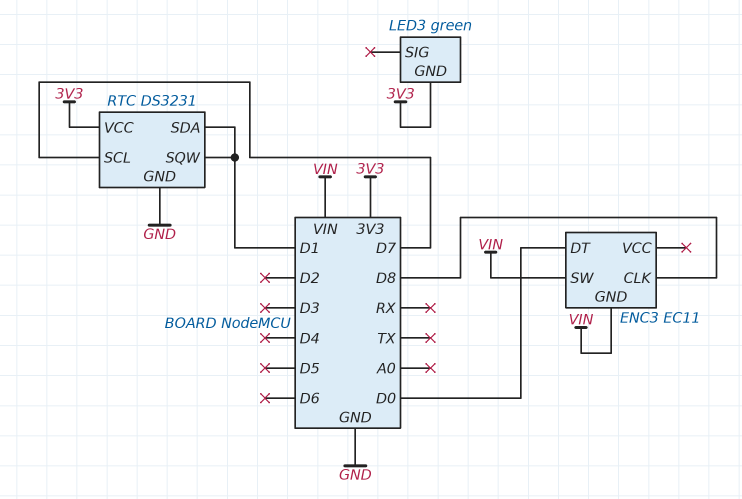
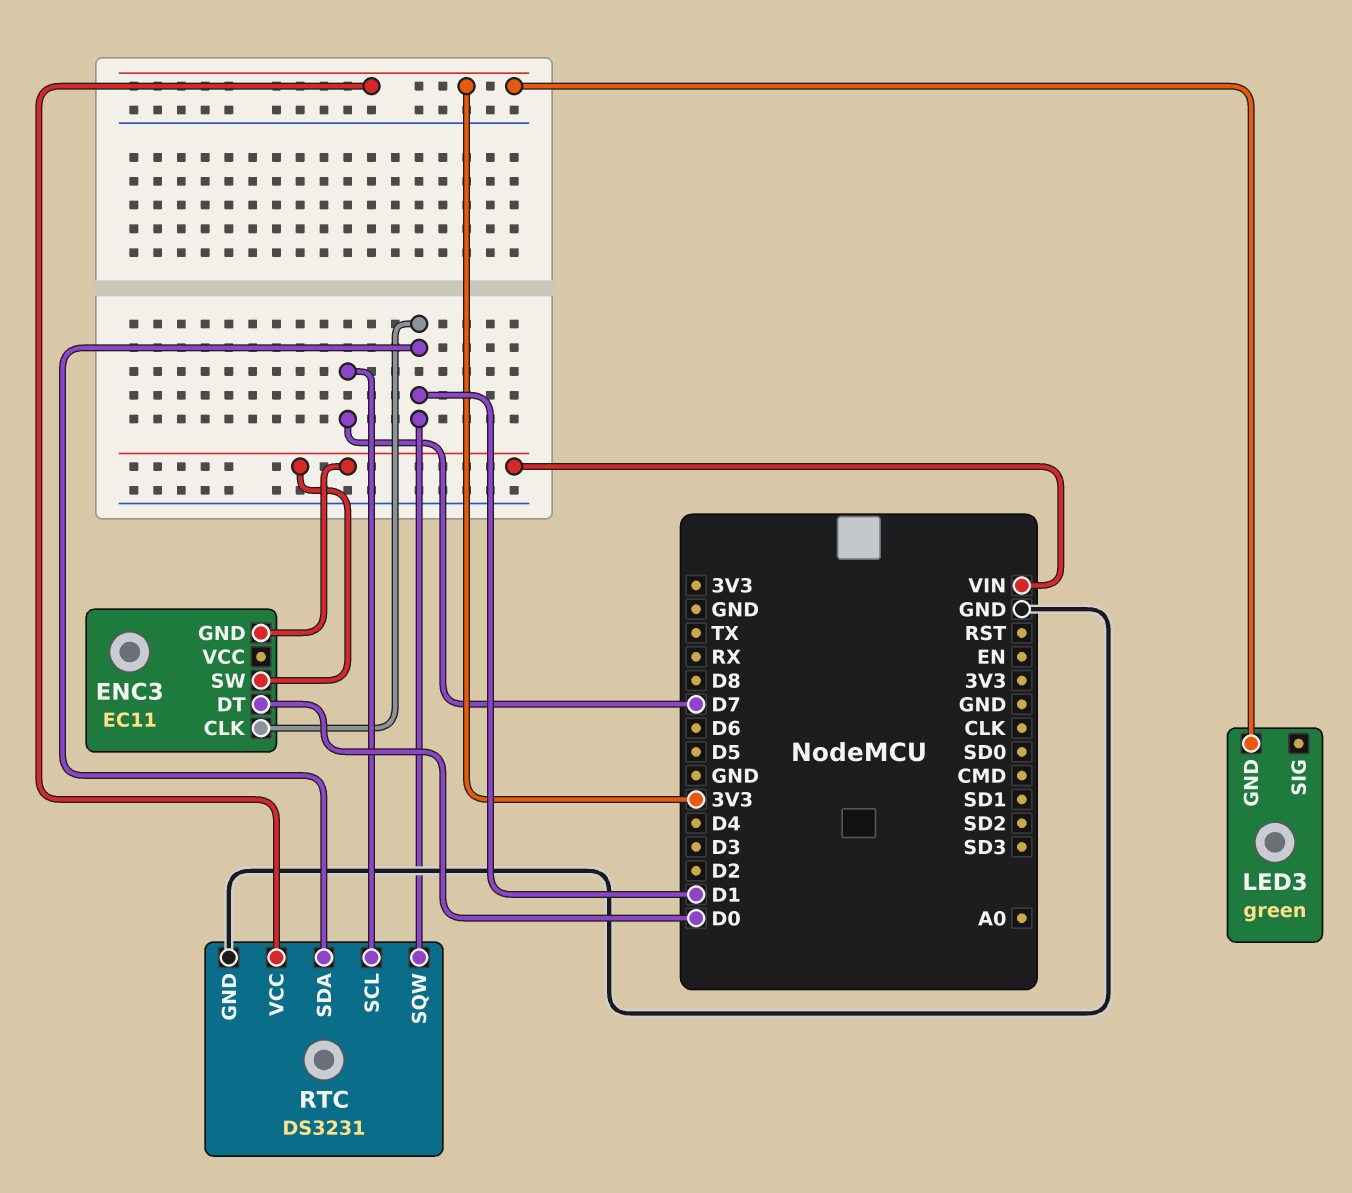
ENC3 pin CLK: D8 -> D1

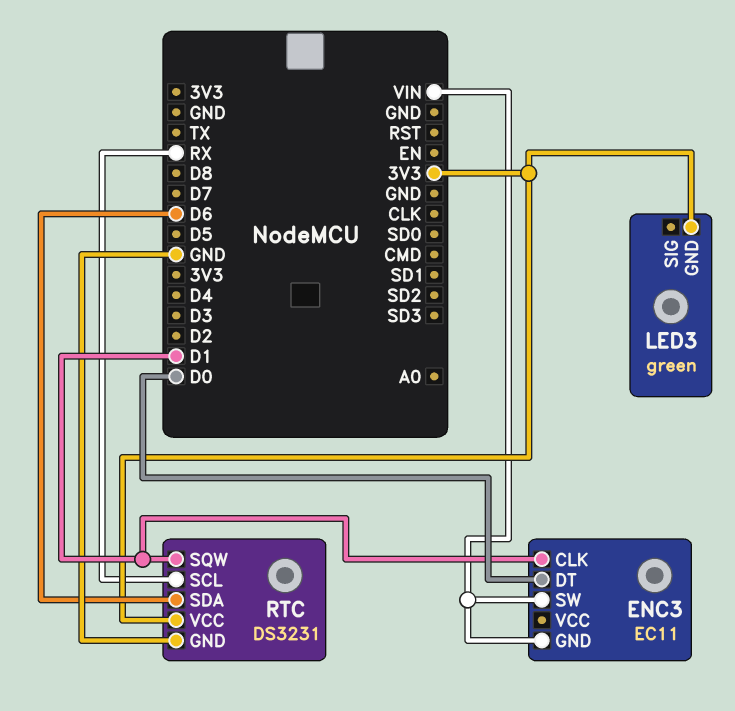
RTC pin SCL: D7 -> RX
RTC pin SDA: D1 -> D6

